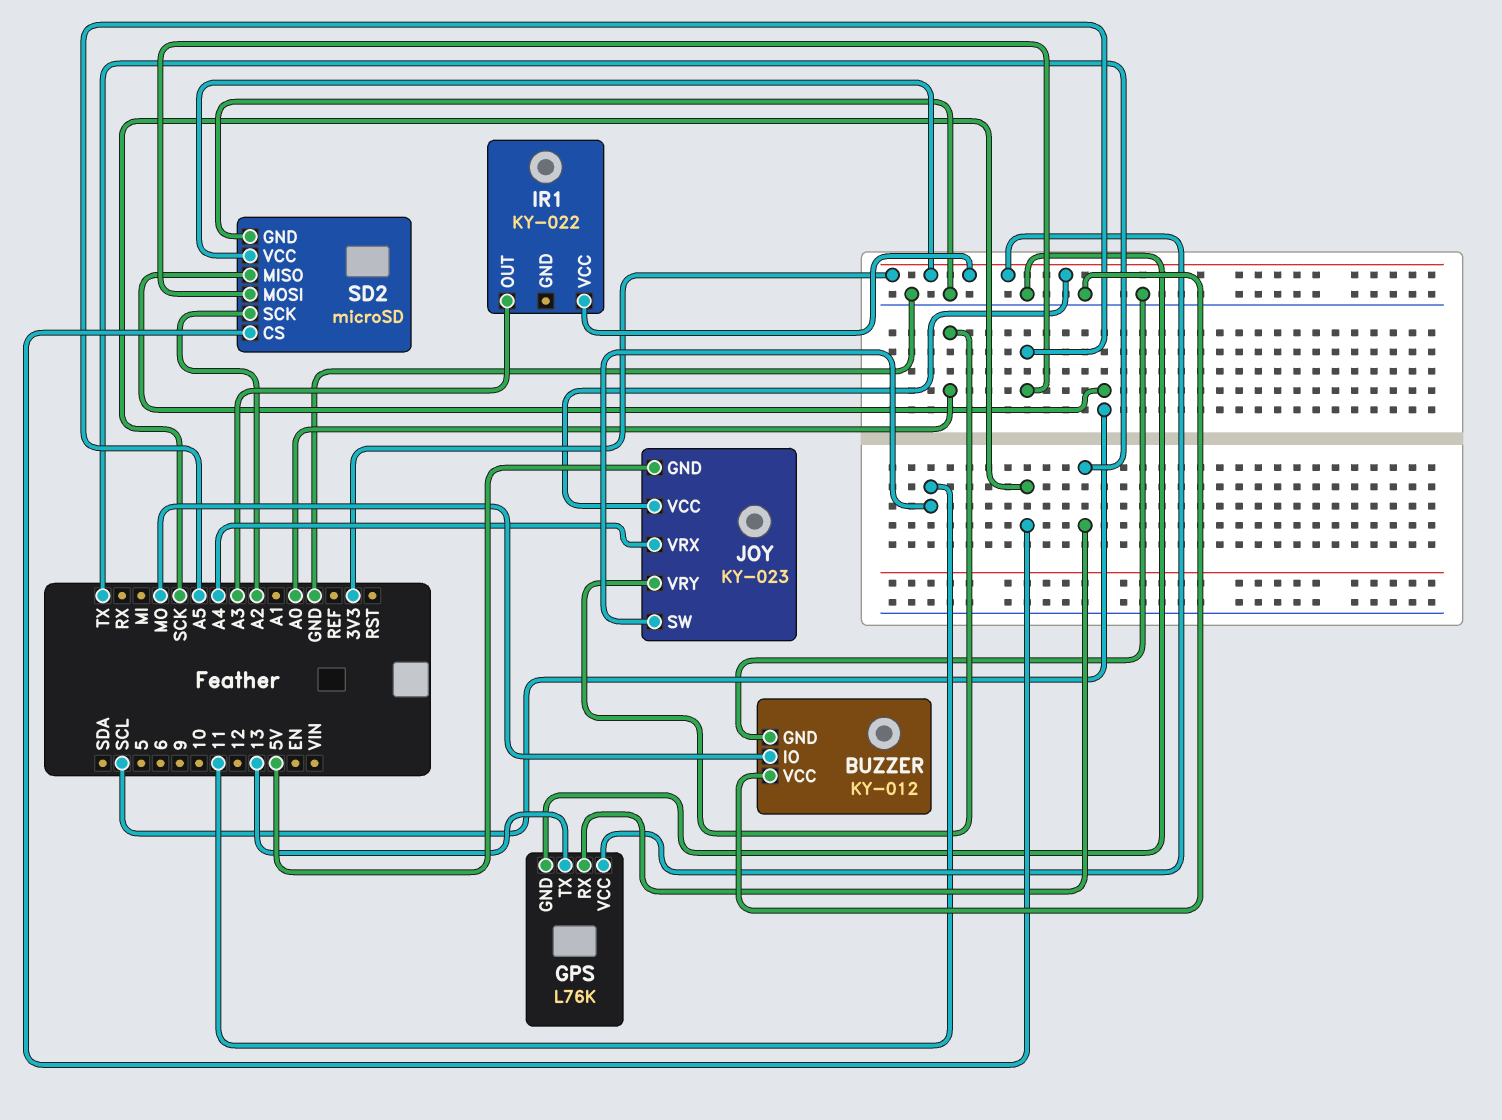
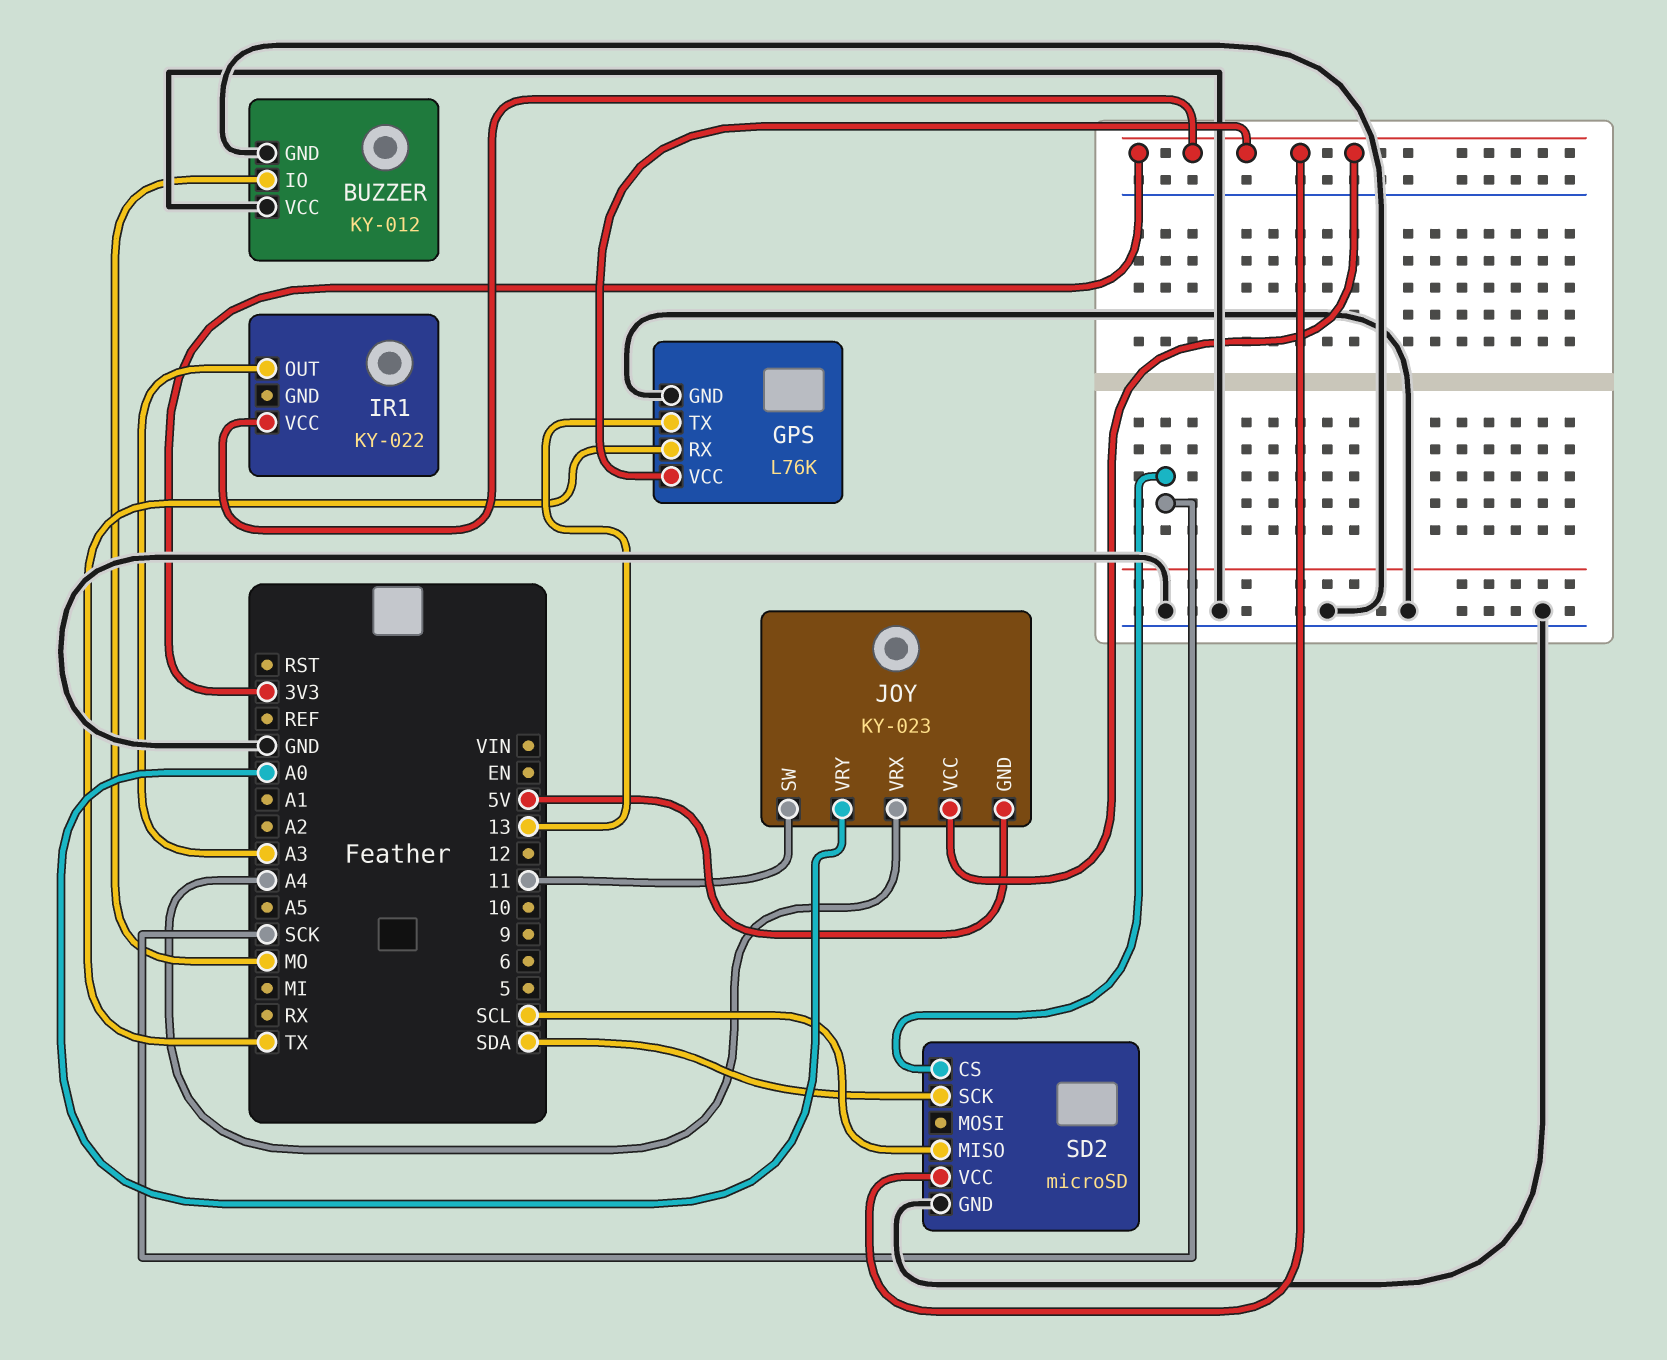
SD2 pin MOSI: A5 -> none
SD2 pin SCK: A2 -> SDA

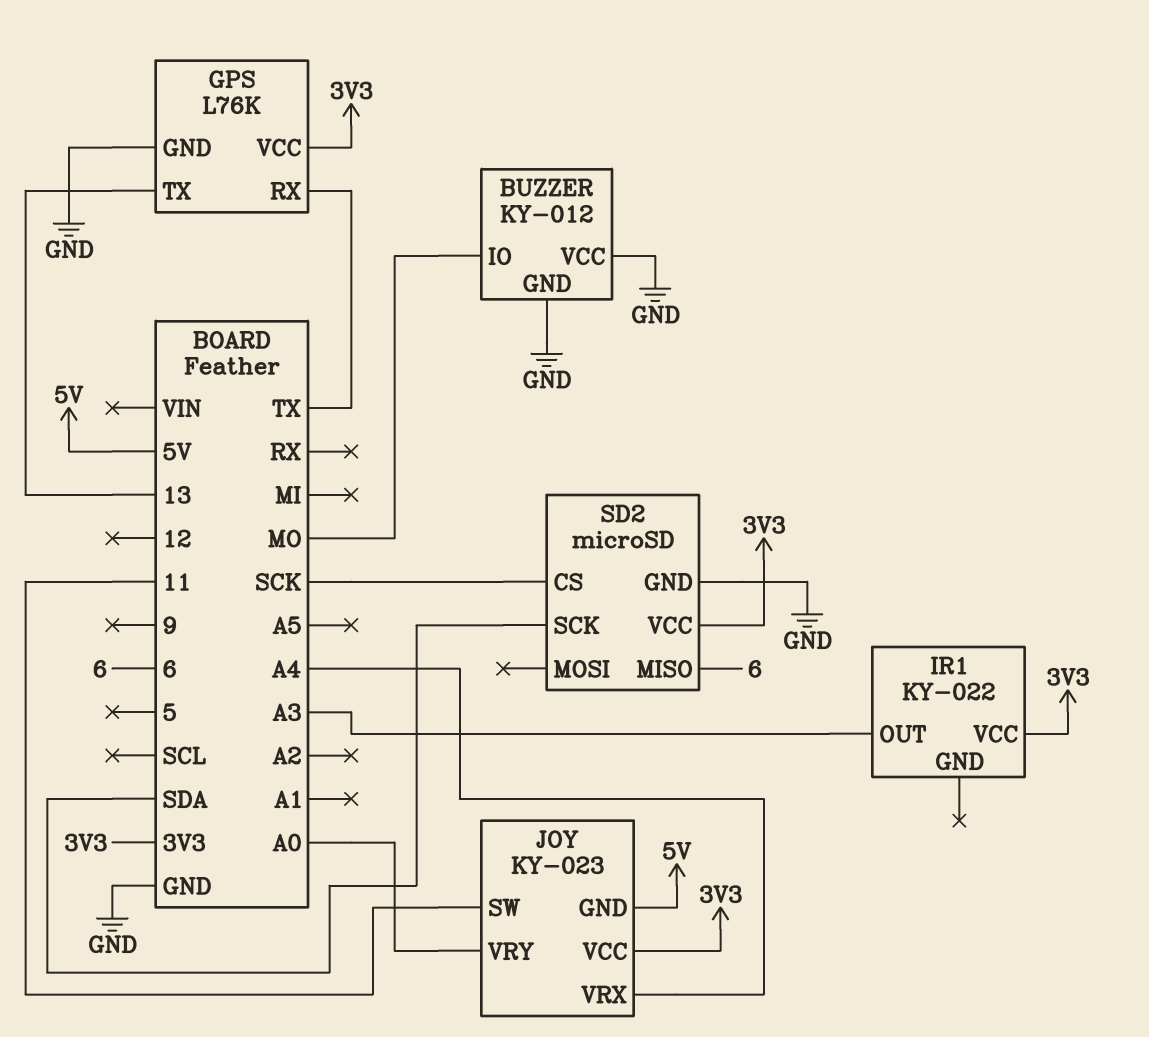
SD2 pin MISO: SCL -> 6

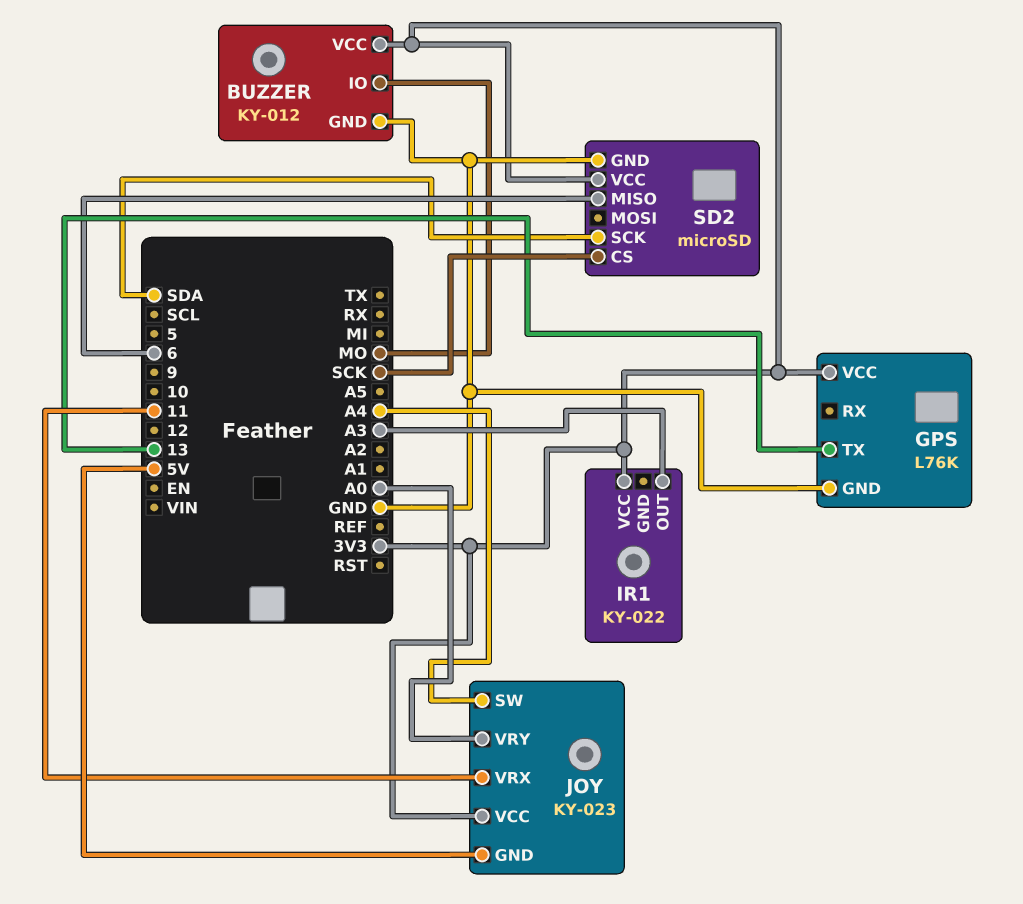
BUZZER pin VCC: GND -> 3V3
GPS pin RX: TX -> none
JOY pin SW: 11 -> A4
JOY pin VRX: A4 -> 11

